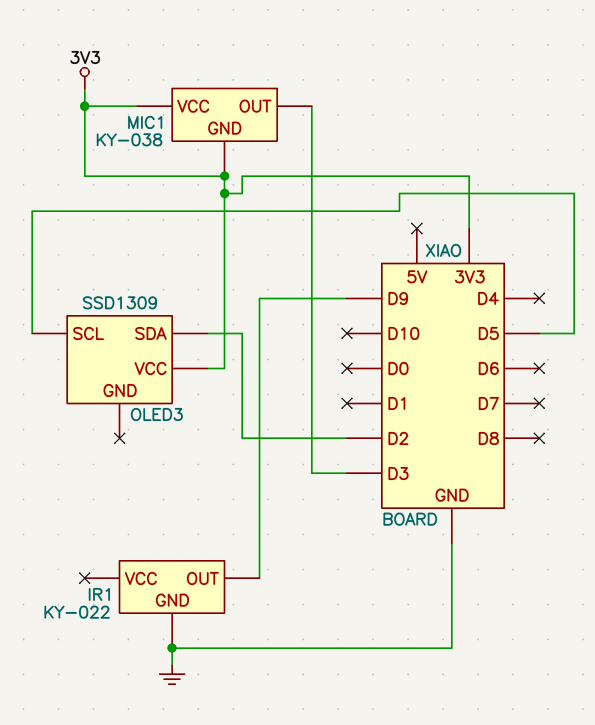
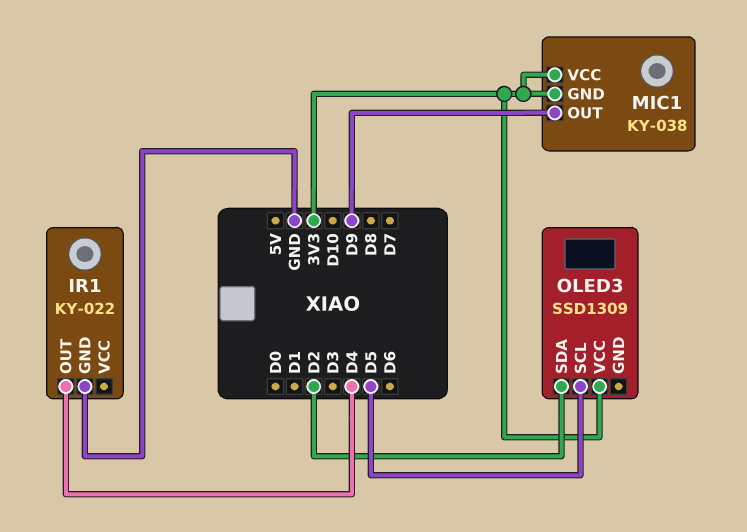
IR1 pin OUT: D9 -> D4
MIC1 pin OUT: D3 -> D9

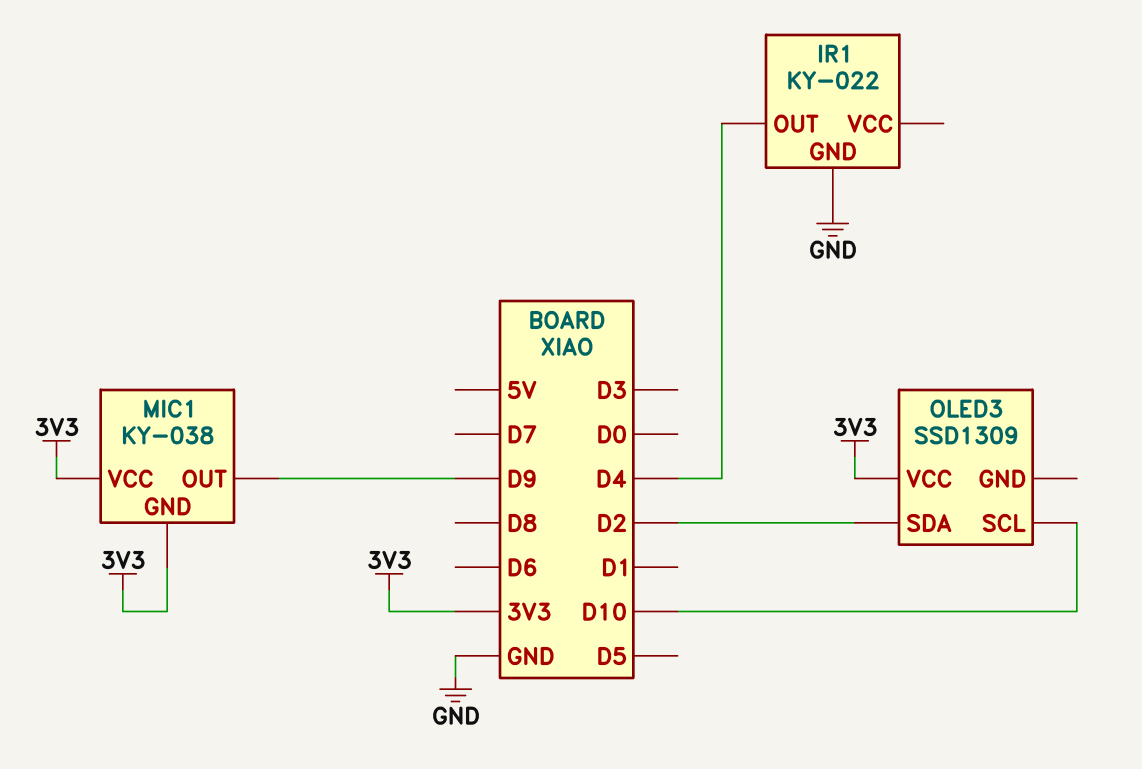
OLED3 pin SCL: D5 -> D10

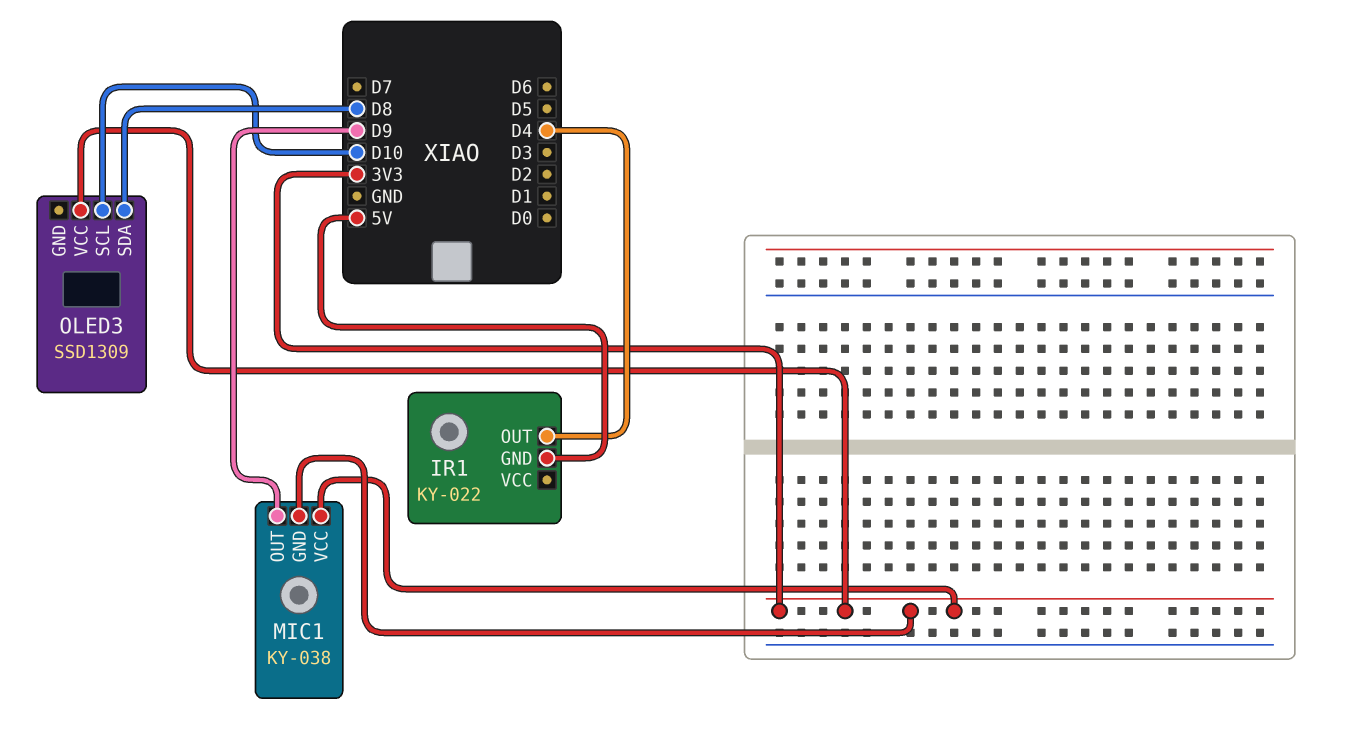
IR1 pin GND: GND -> 5V
OLED3 pin SDA: D2 -> D8

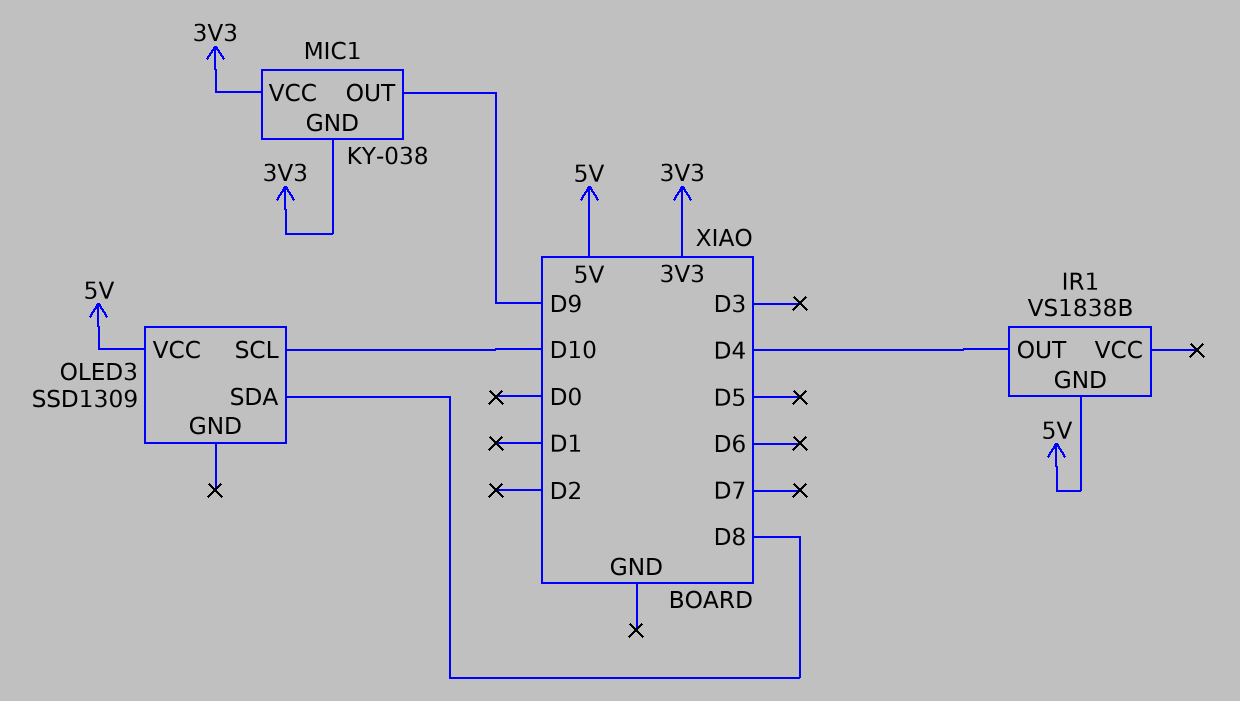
IR1: KY-022 -> VS1838B
OLED3 pin VCC: 3V3 -> 5V

